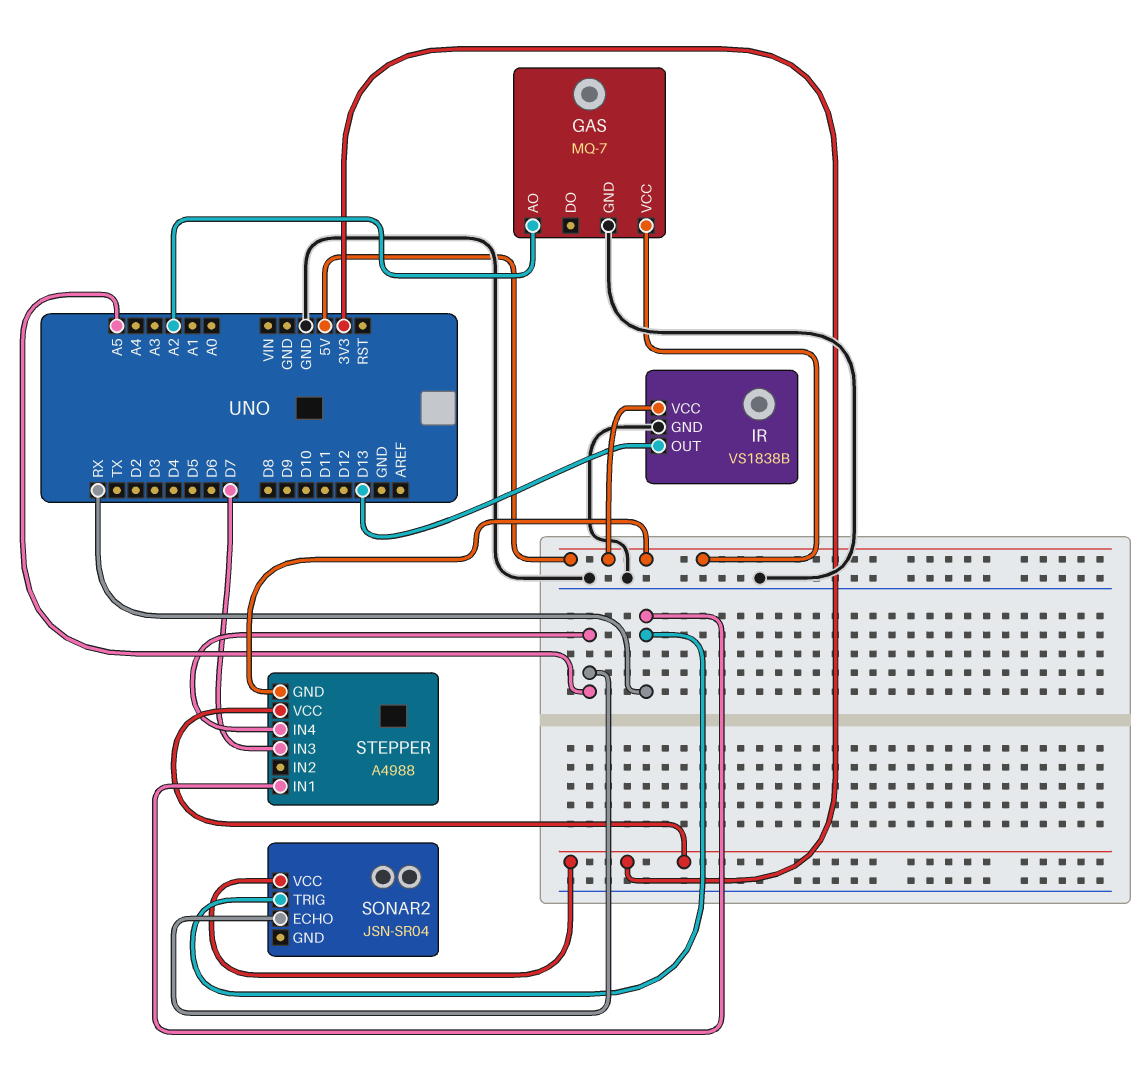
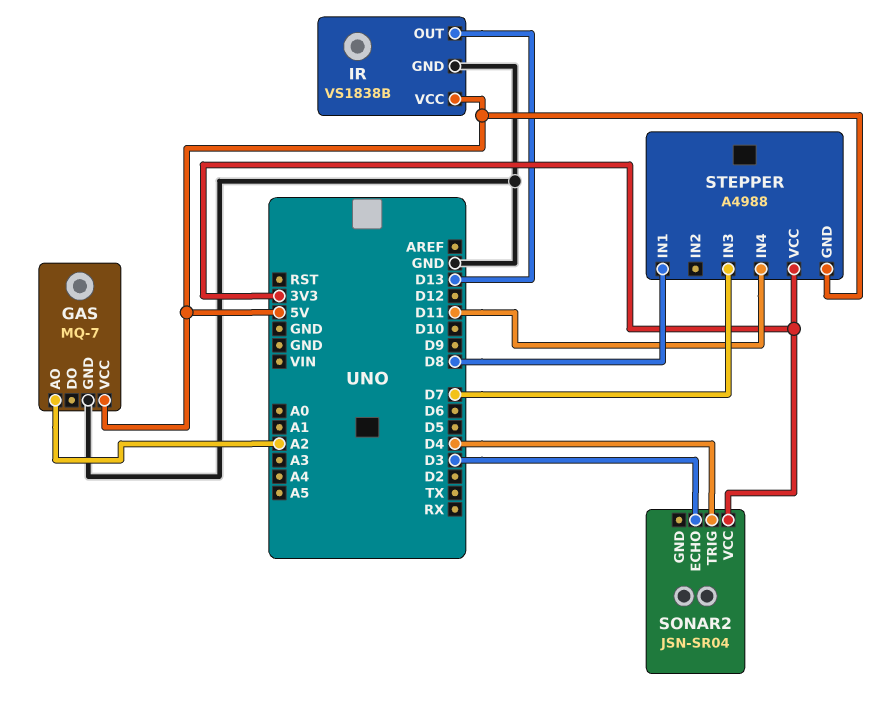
SONAR2 pin ECHO: A5 -> D3
SONAR2 pin TRIG: RX -> D4
STEPPER pin IN1: RX -> D8
STEPPER pin IN4: A5 -> D11

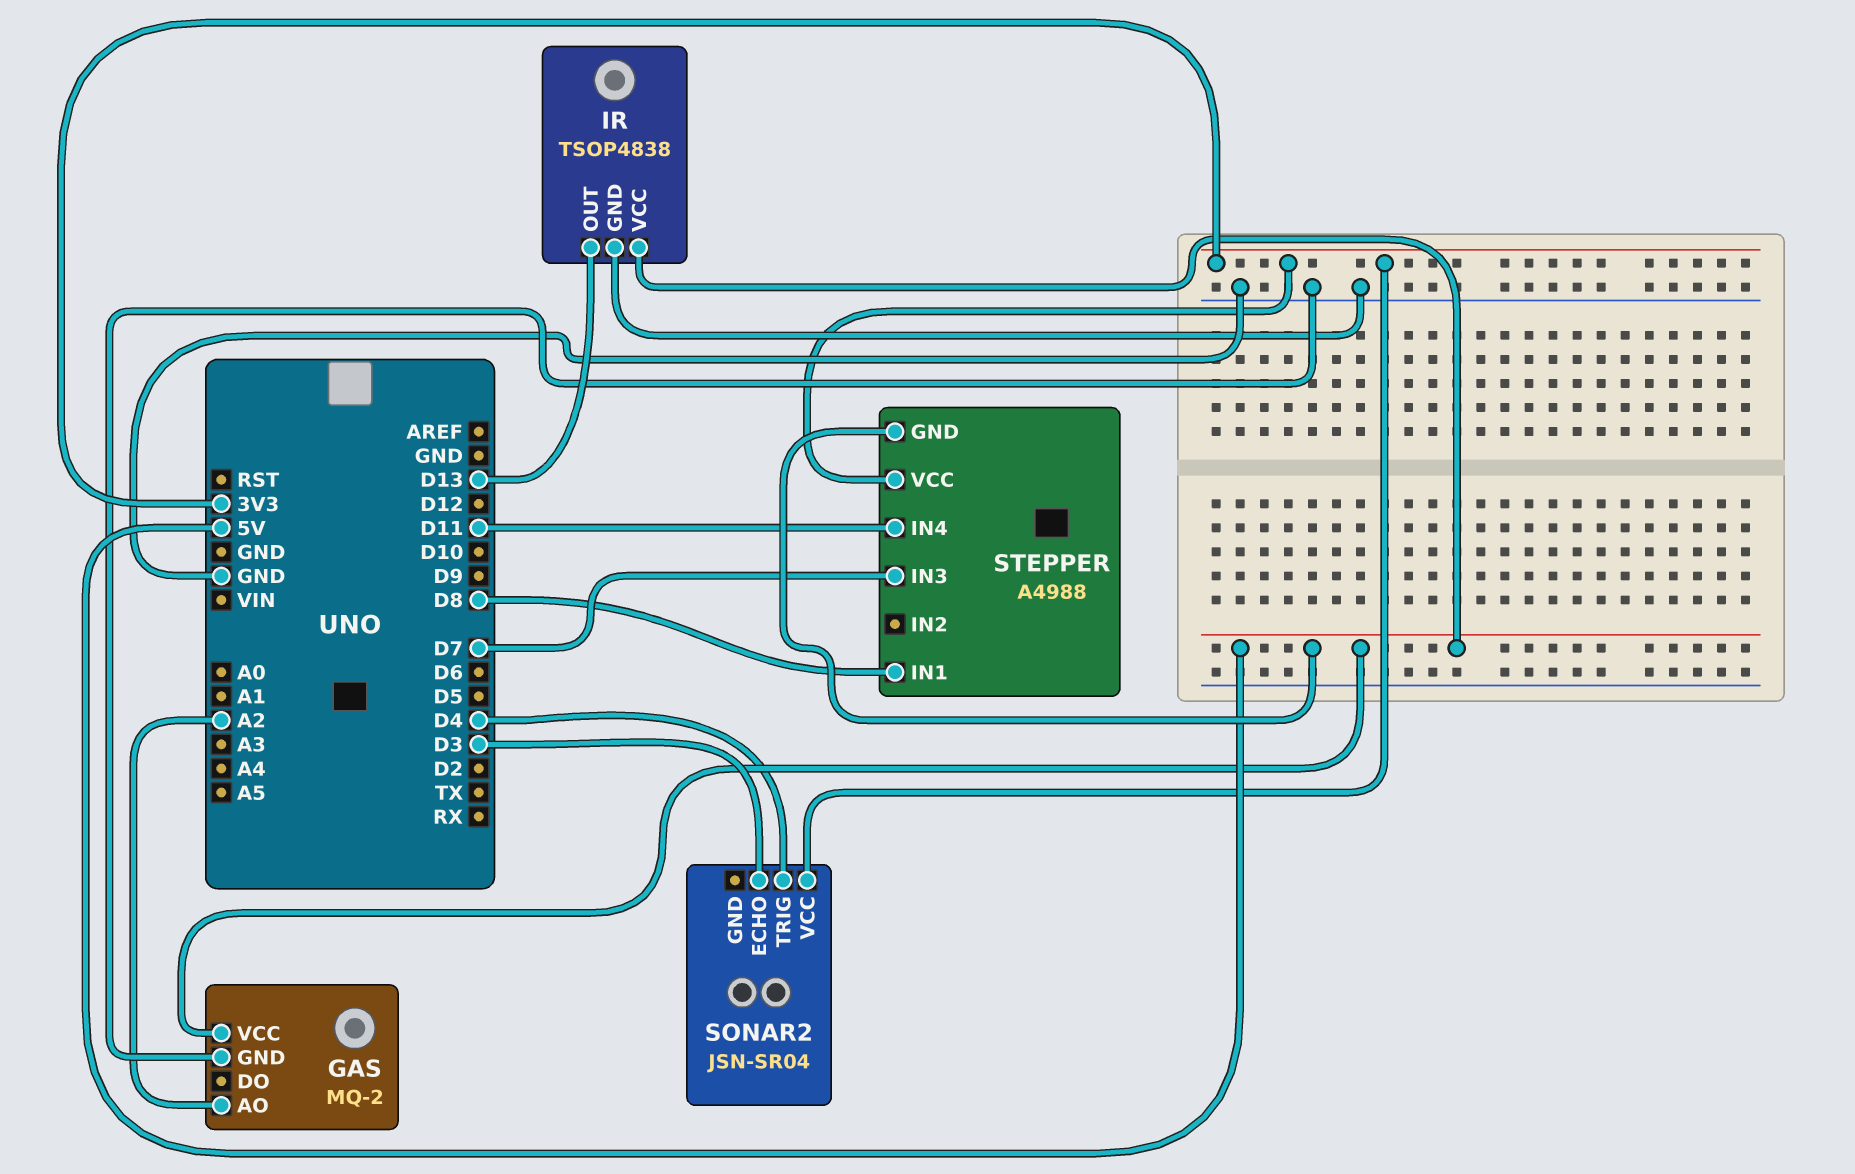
GAS: MQ-7 -> MQ-2
IR: VS1838B -> TSOP4838

